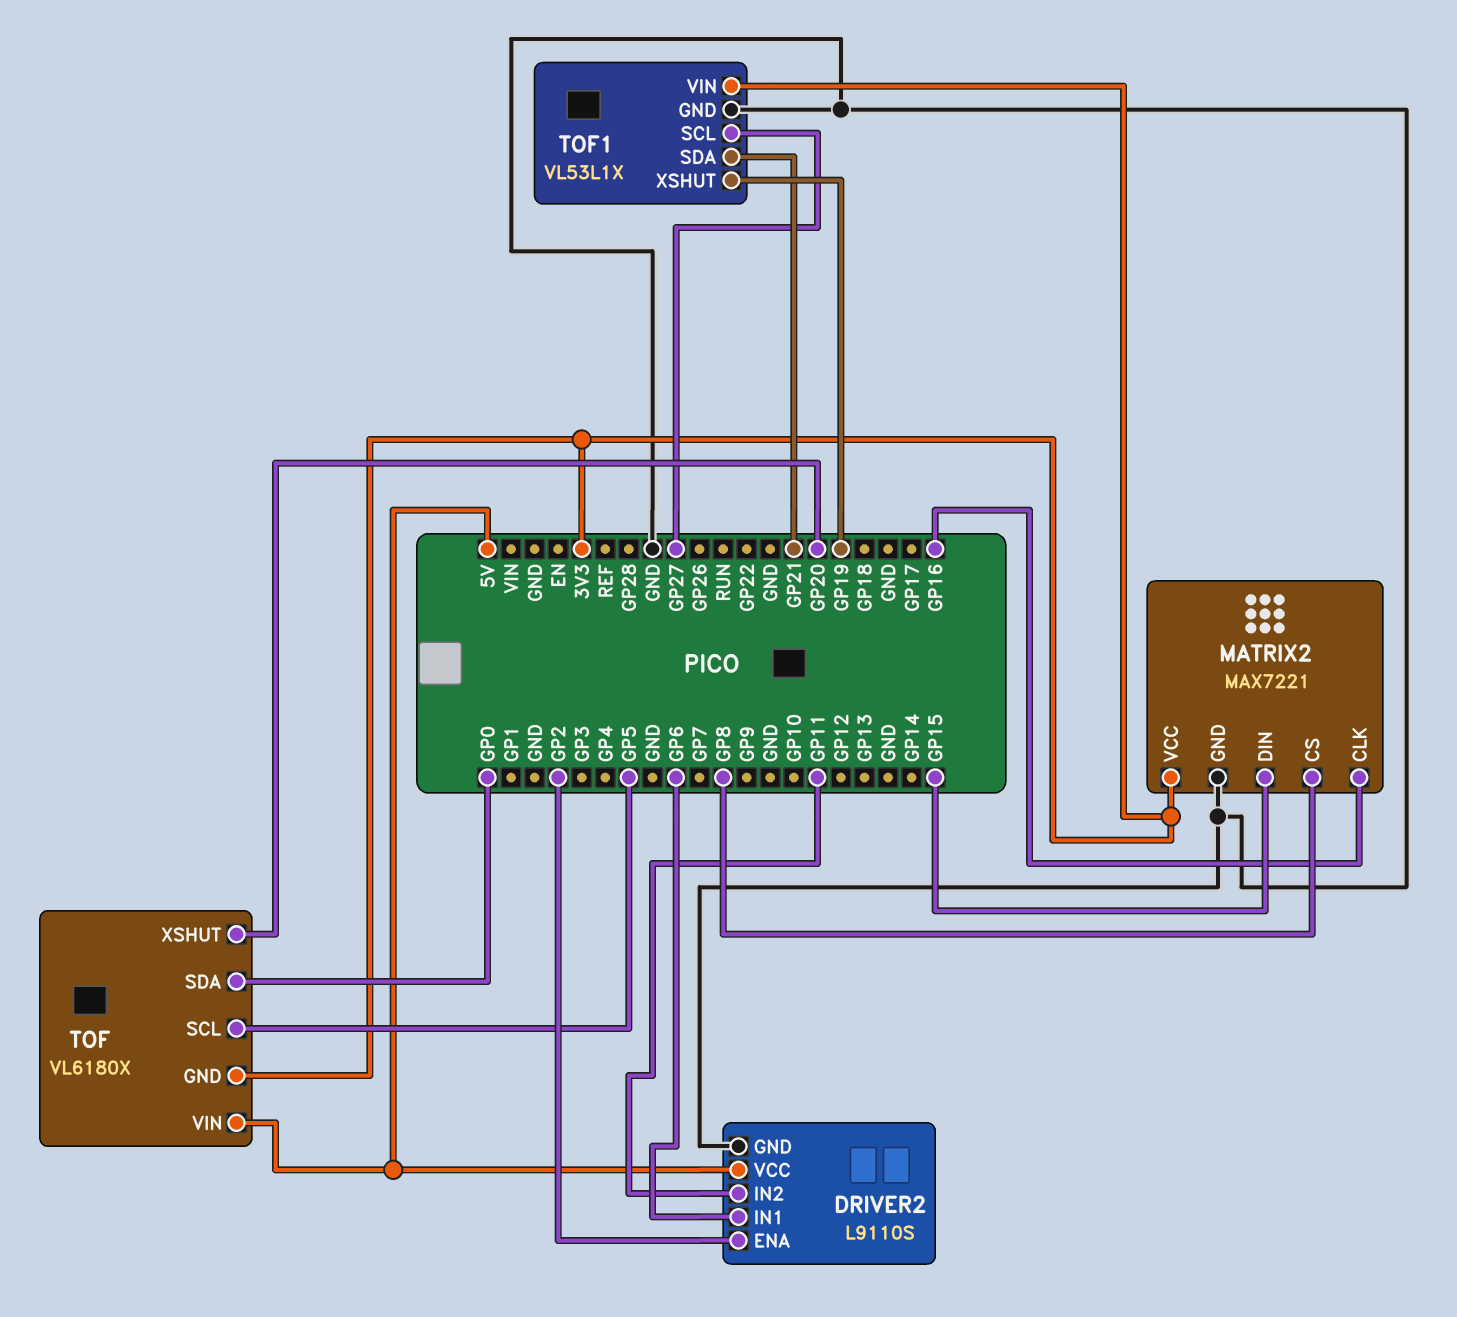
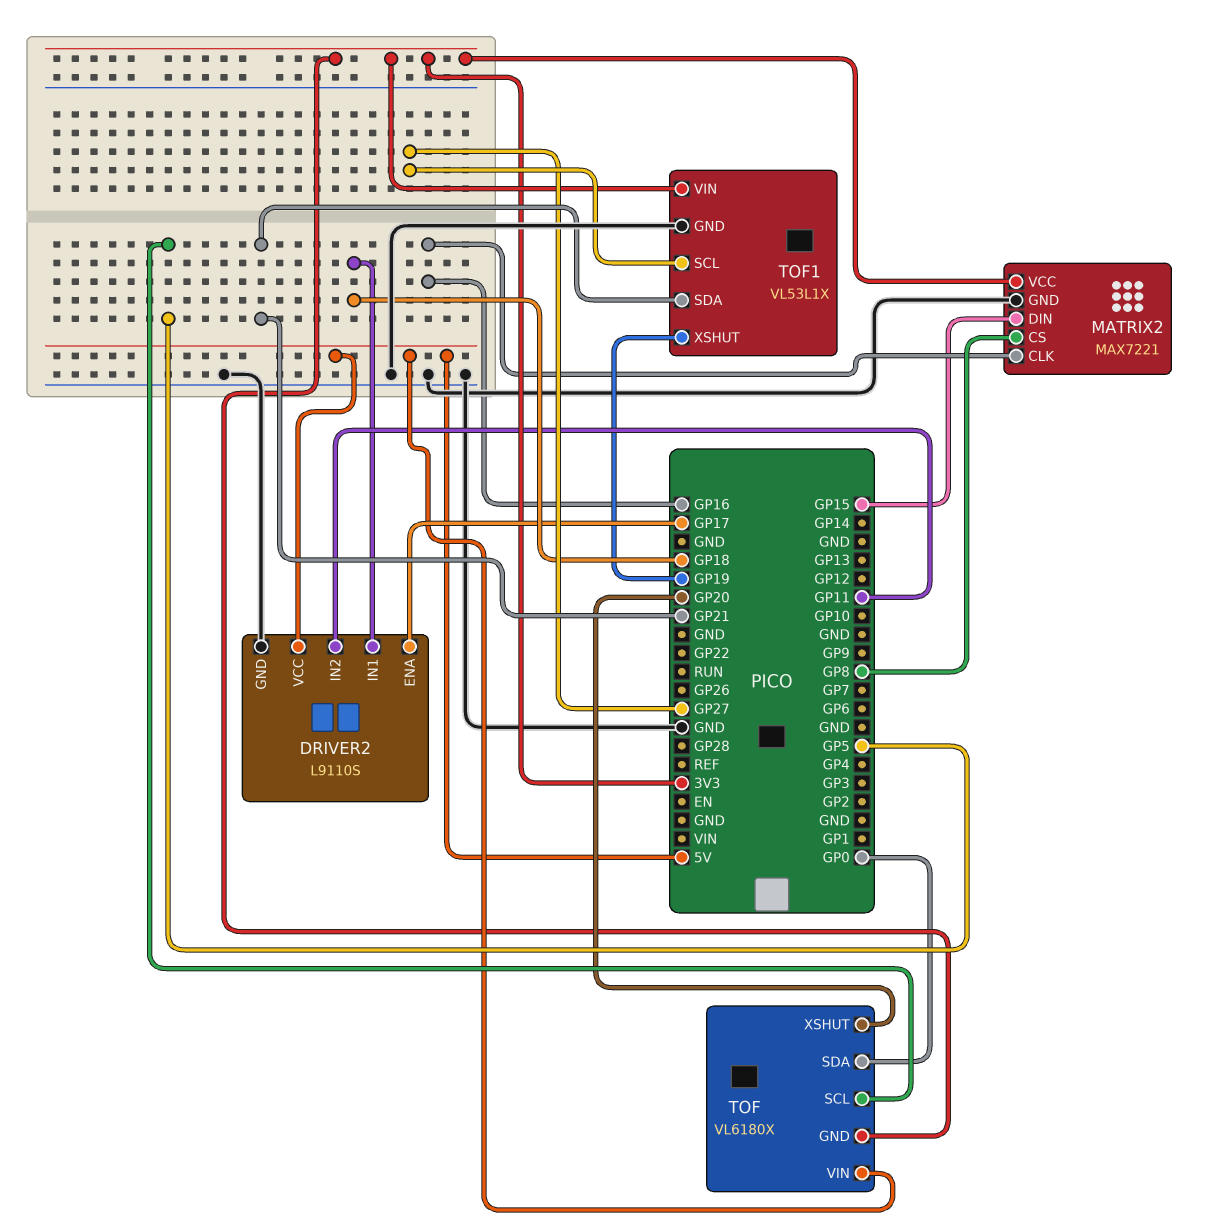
DRIVER2 pin ENA: GP2 -> GP17
DRIVER2 pin IN1: GP6 -> GP18

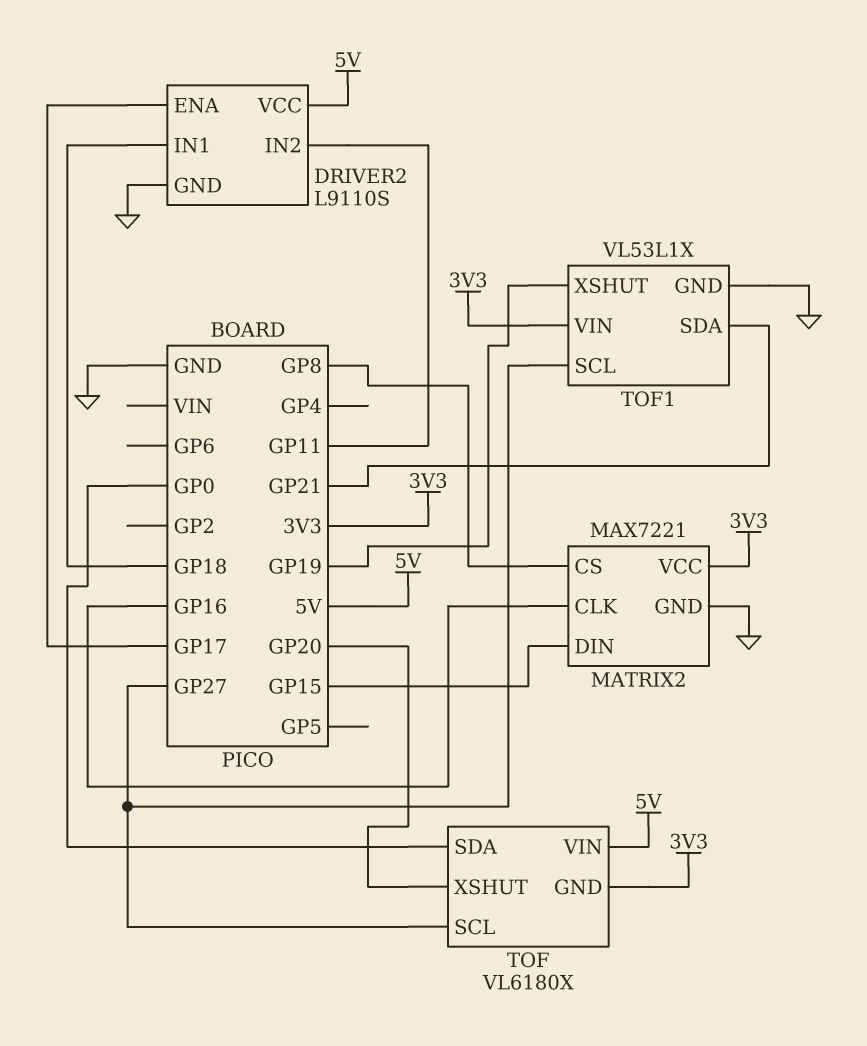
TOF pin SCL: GP5 -> GP27

